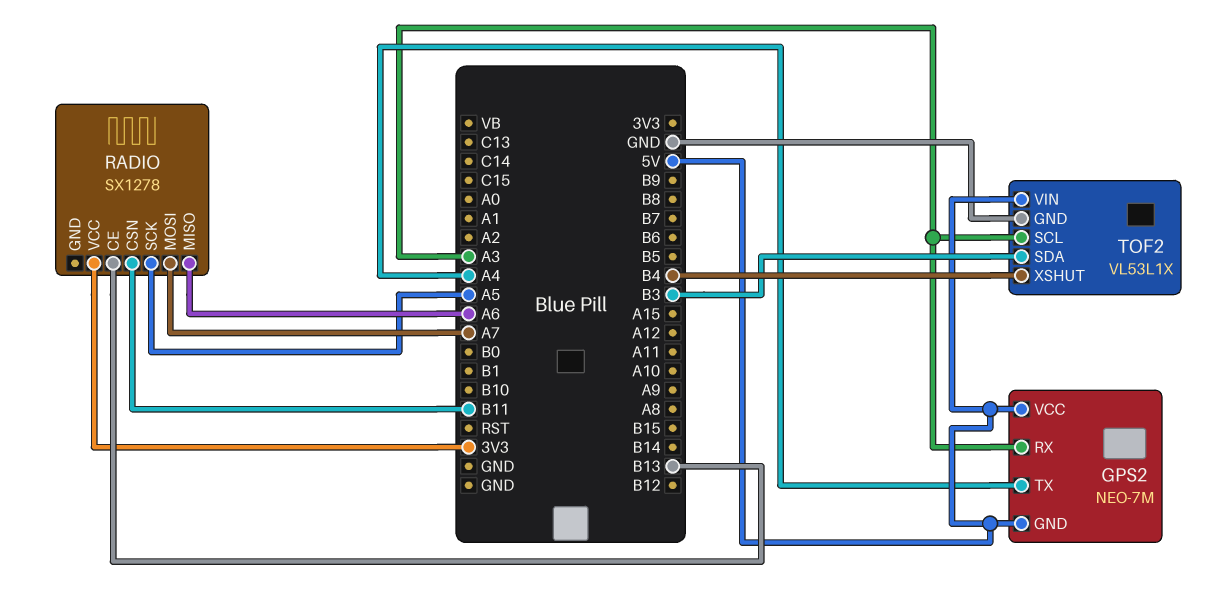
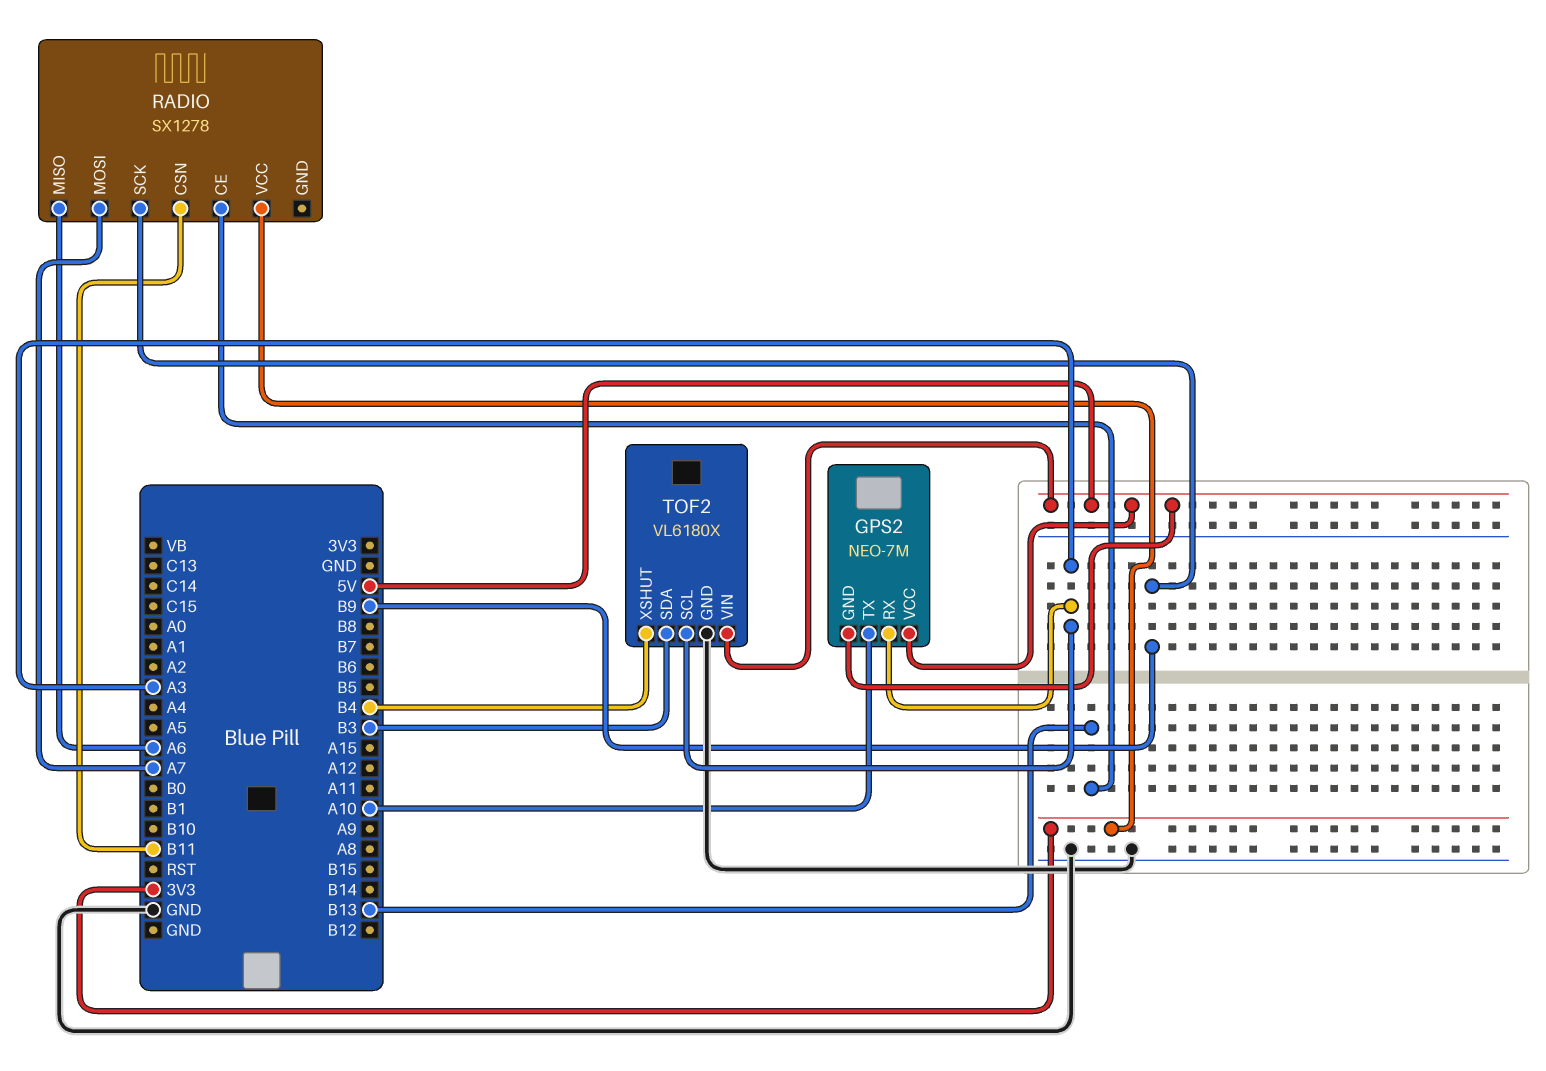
GPS2 pin TX: A4 -> A10
RADIO pin SCK: A5 -> B9
TOF2: VL53L1X -> VL6180X

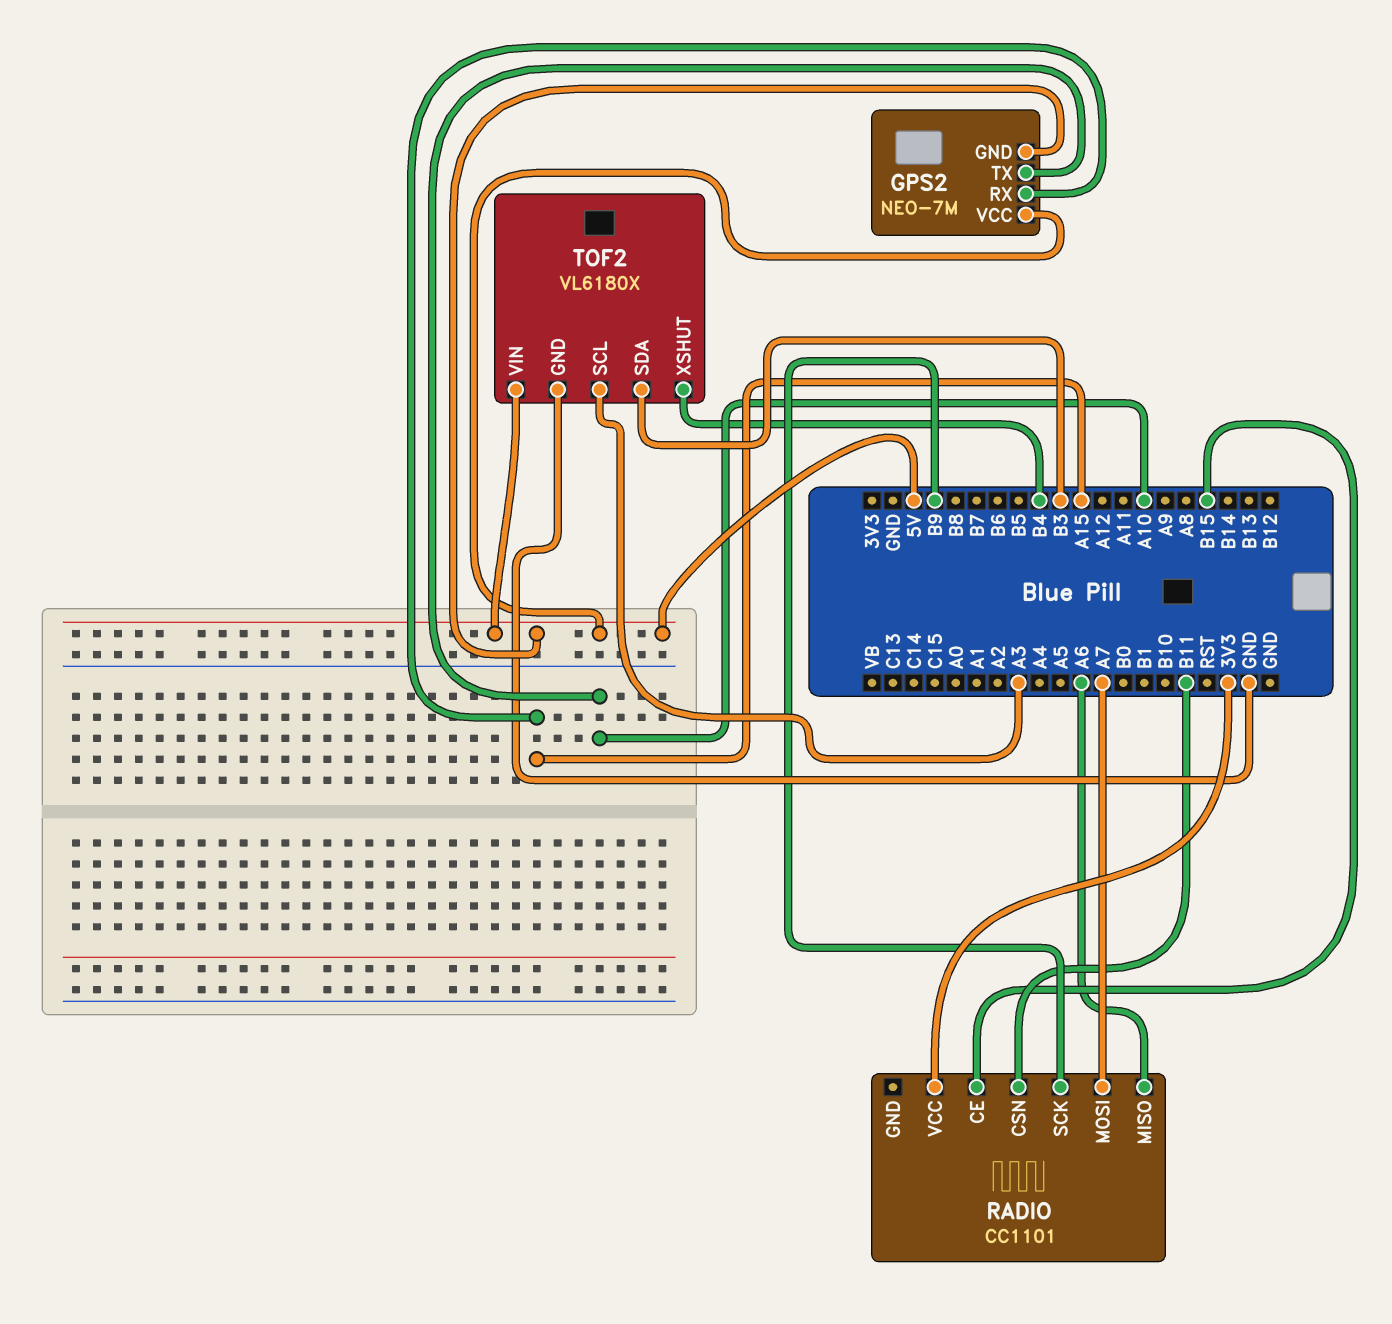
GPS2 pin RX: A3 -> A15
RADIO: SX1278 -> CC1101
RADIO pin CE: B13 -> B15

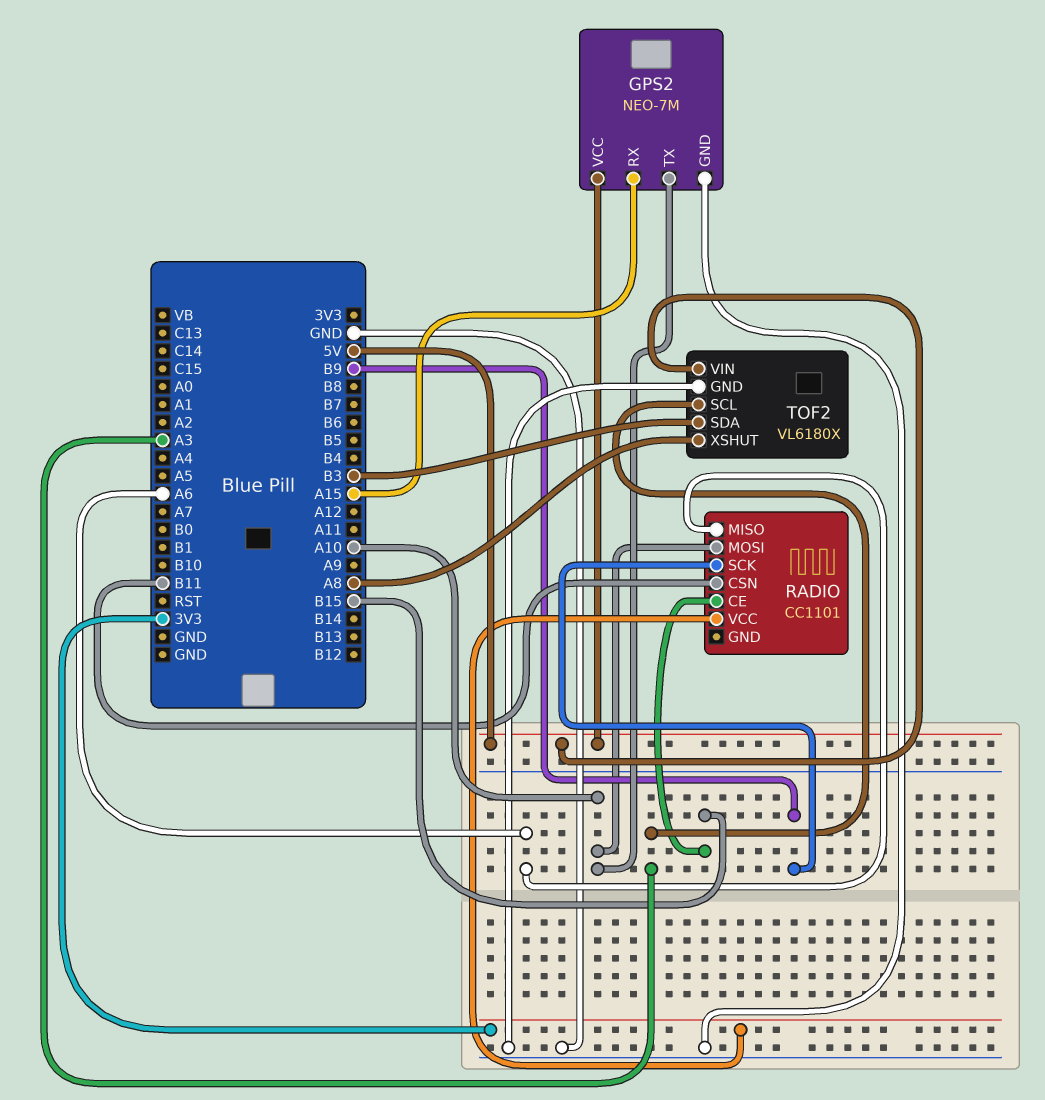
GPS2 pin GND: 5V -> GND
RADIO pin MOSI: A7 -> A10
TOF2 pin XSHUT: B4 -> A8

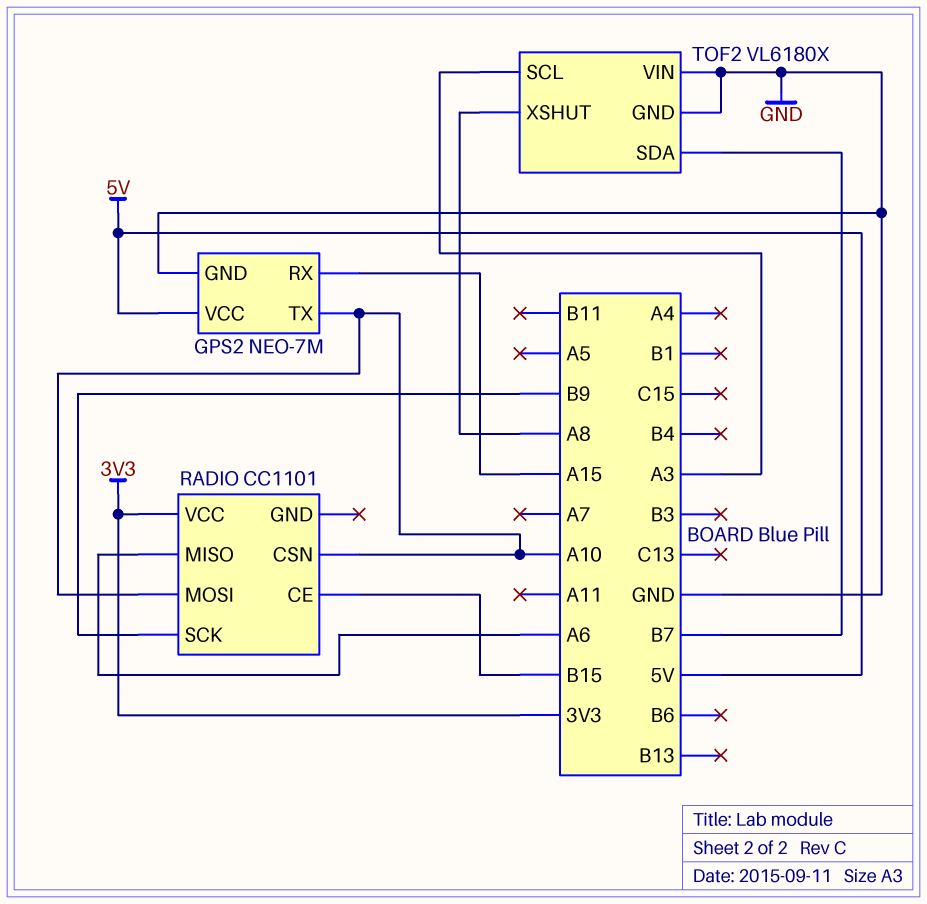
RADIO pin CSN: B11 -> A10
TOF2 pin SDA: B3 -> B7
TOF2 pin VIN: 5V -> GND

